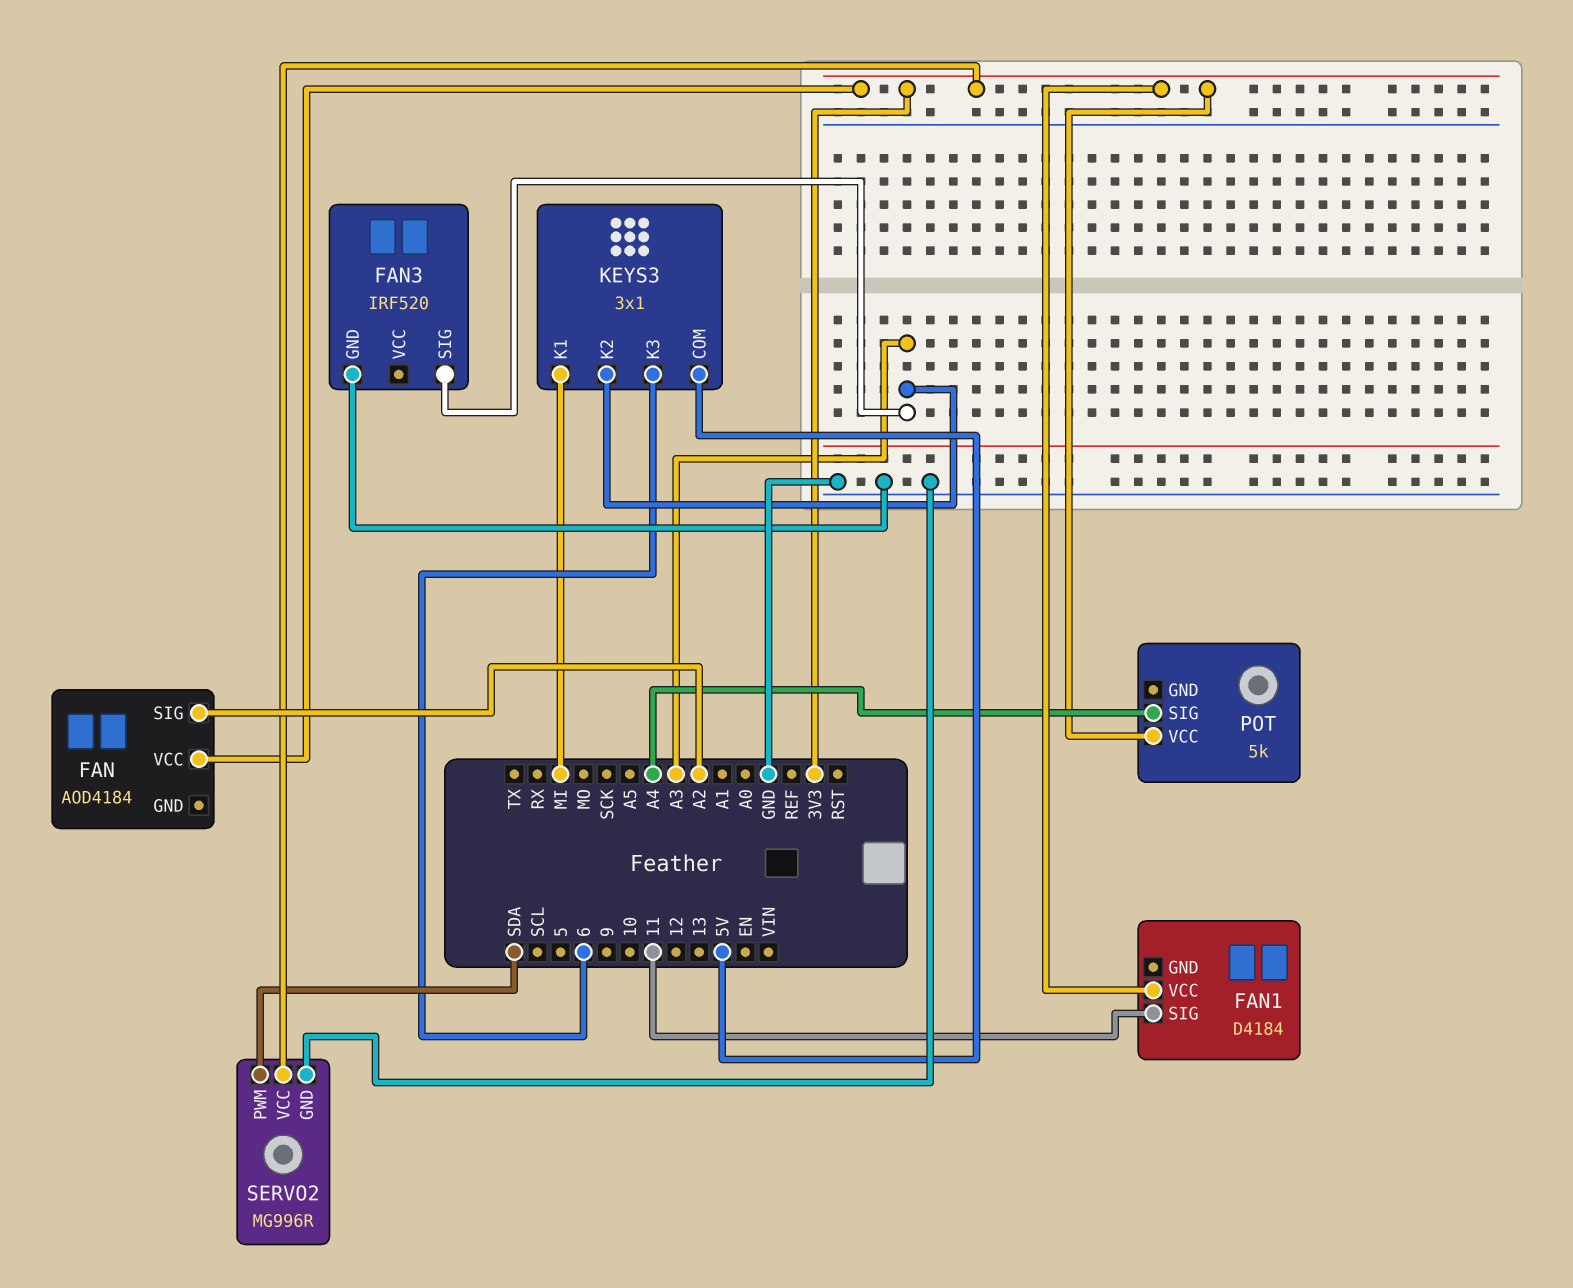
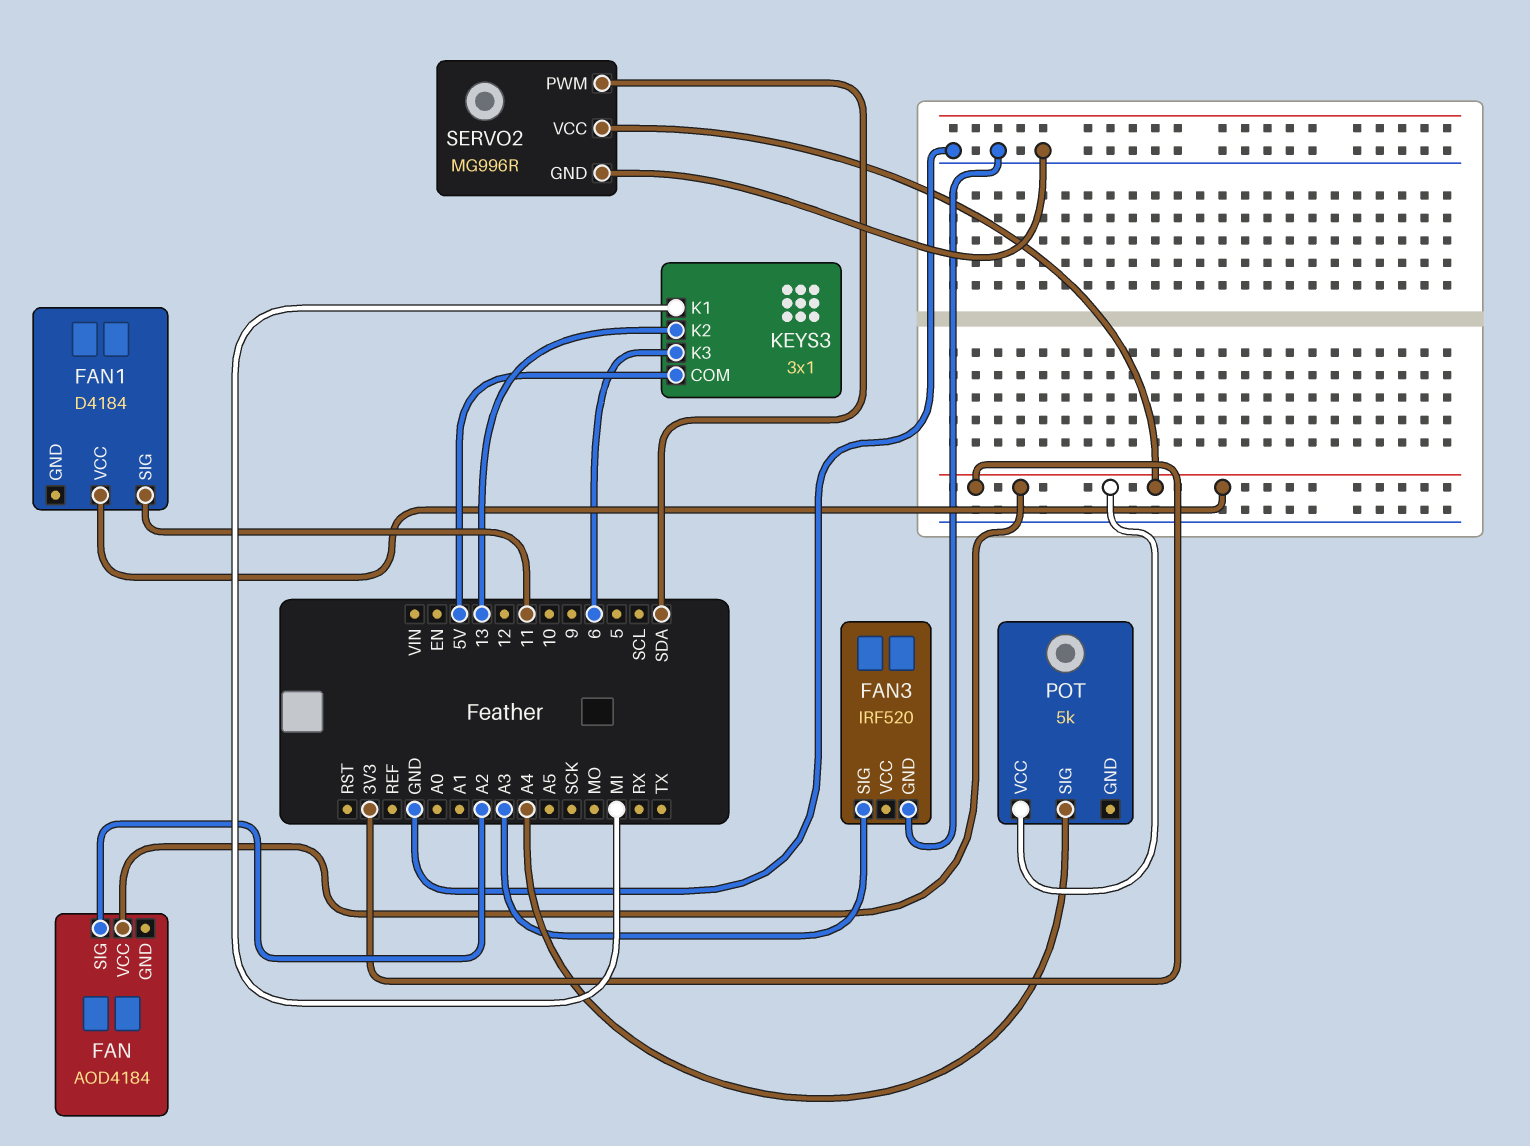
KEYS3 pin K2: A3 -> 13

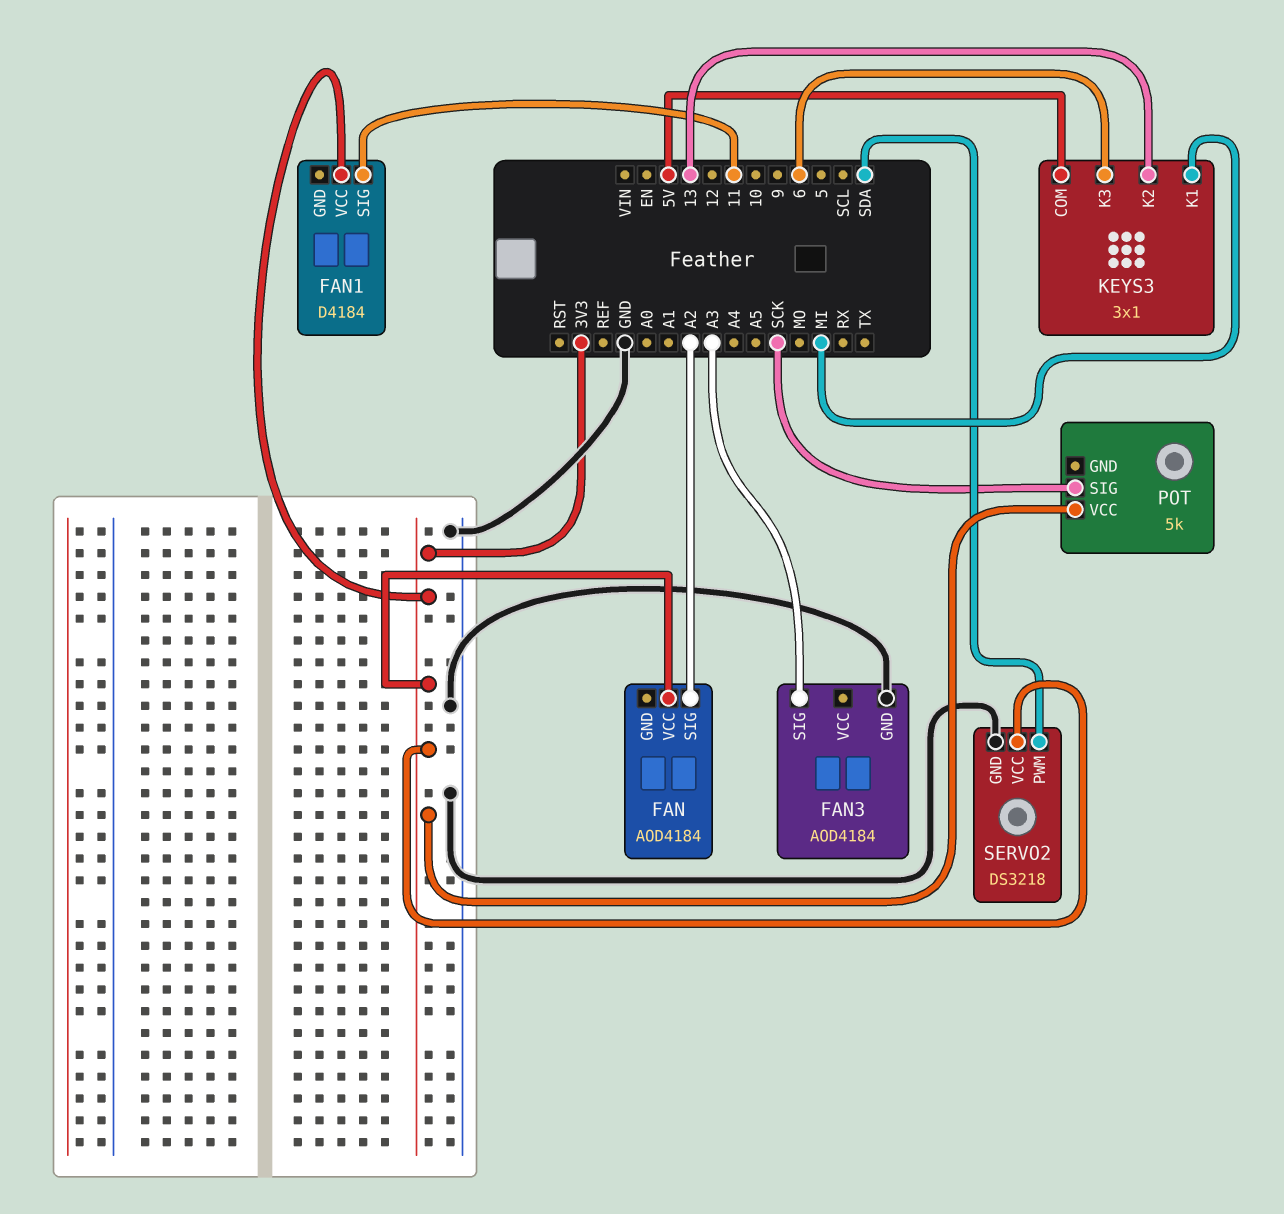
FAN3: IRF520 -> AOD4184
POT pin SIG: A4 -> SCK
SERVO2: MG996R -> DS3218

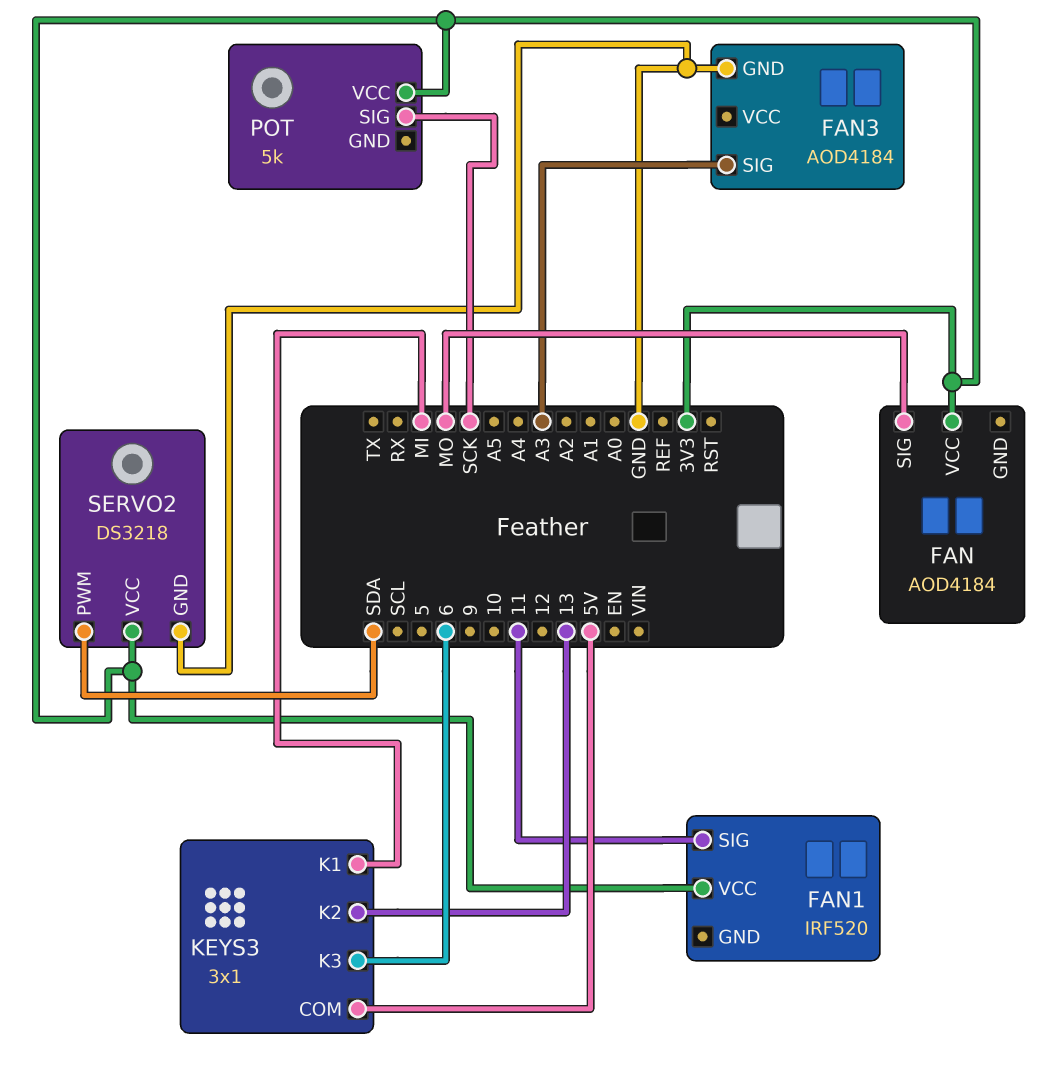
FAN pin SIG: A2 -> MO
FAN1: D4184 -> IRF520

